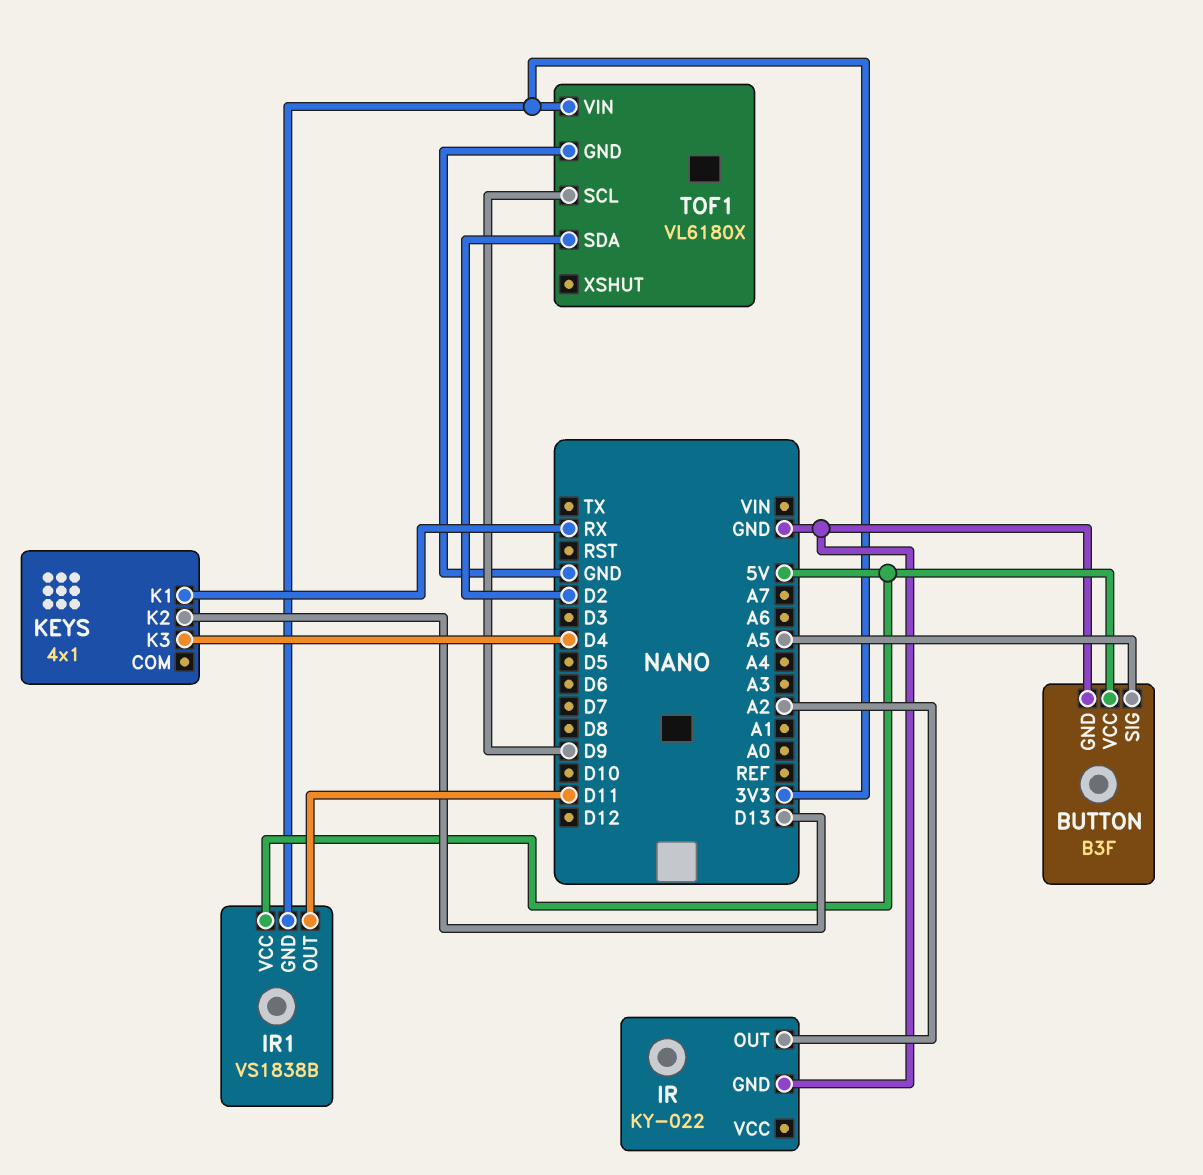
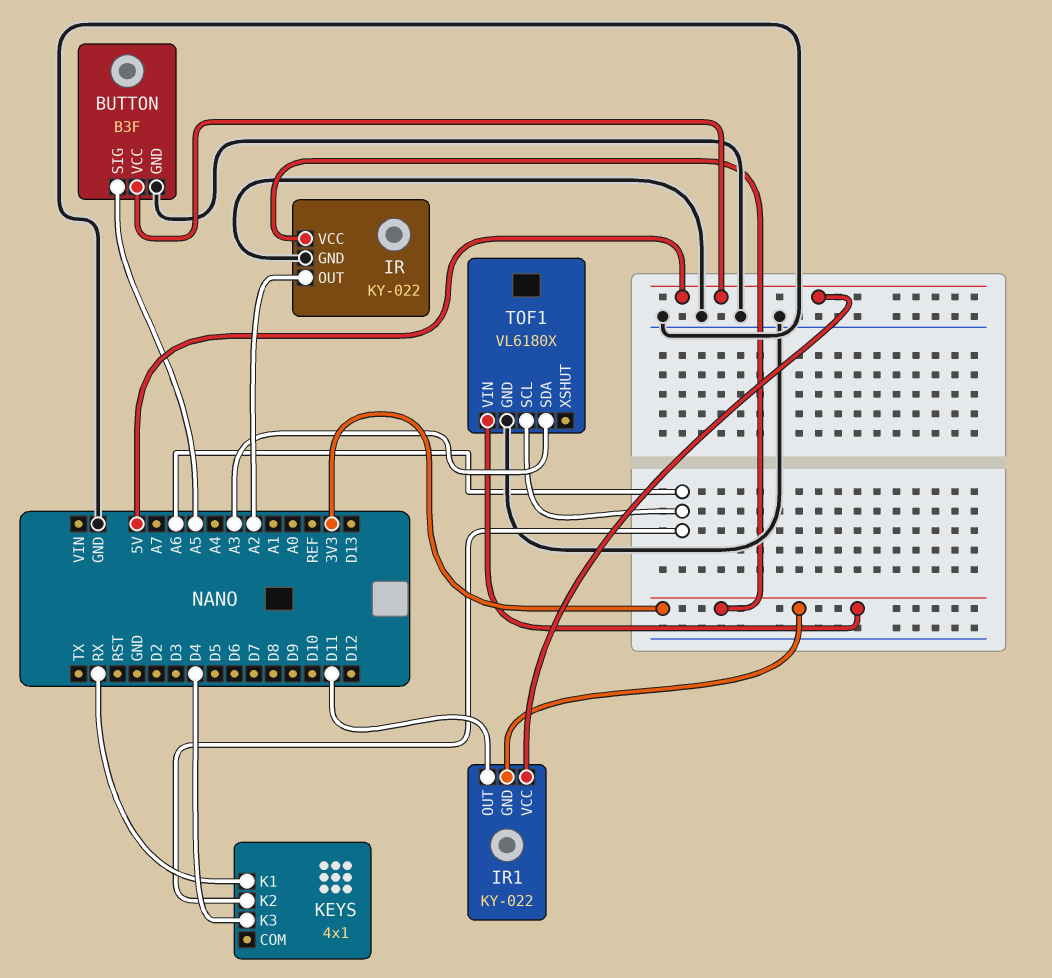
IR pin VCC: none -> 3V3
IR1: VS1838B -> KY-022
KEYS pin K2: D13 -> A6
TOF1 pin SCL: D9 -> A6
TOF1 pin SDA: D2 -> A3

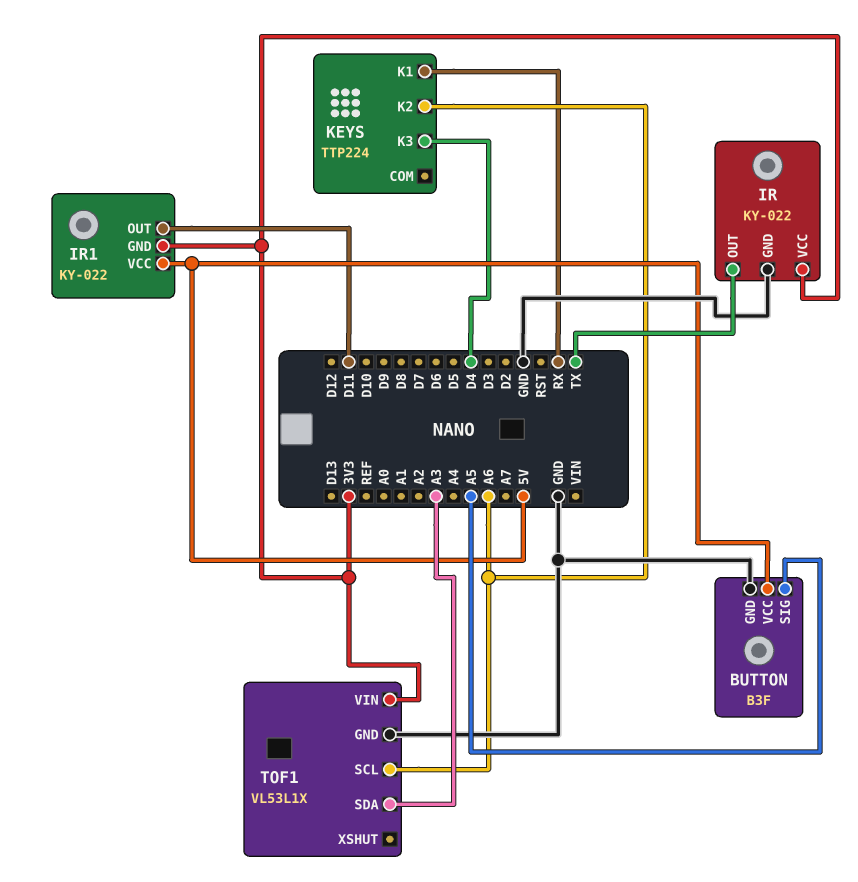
IR pin OUT: A2 -> TX
KEYS: 4x1 -> TTP224
TOF1: VL6180X -> VL53L1X

